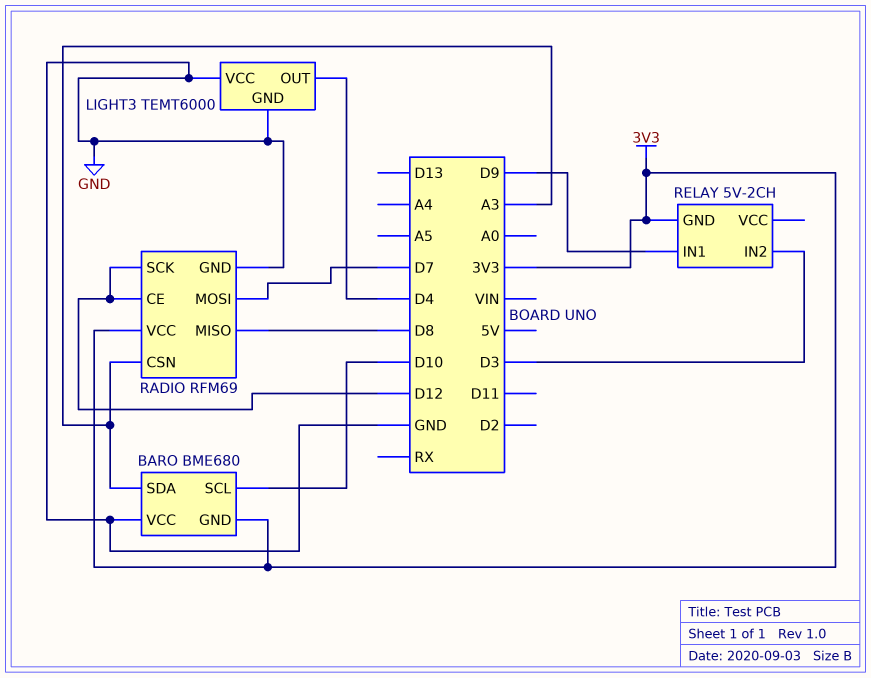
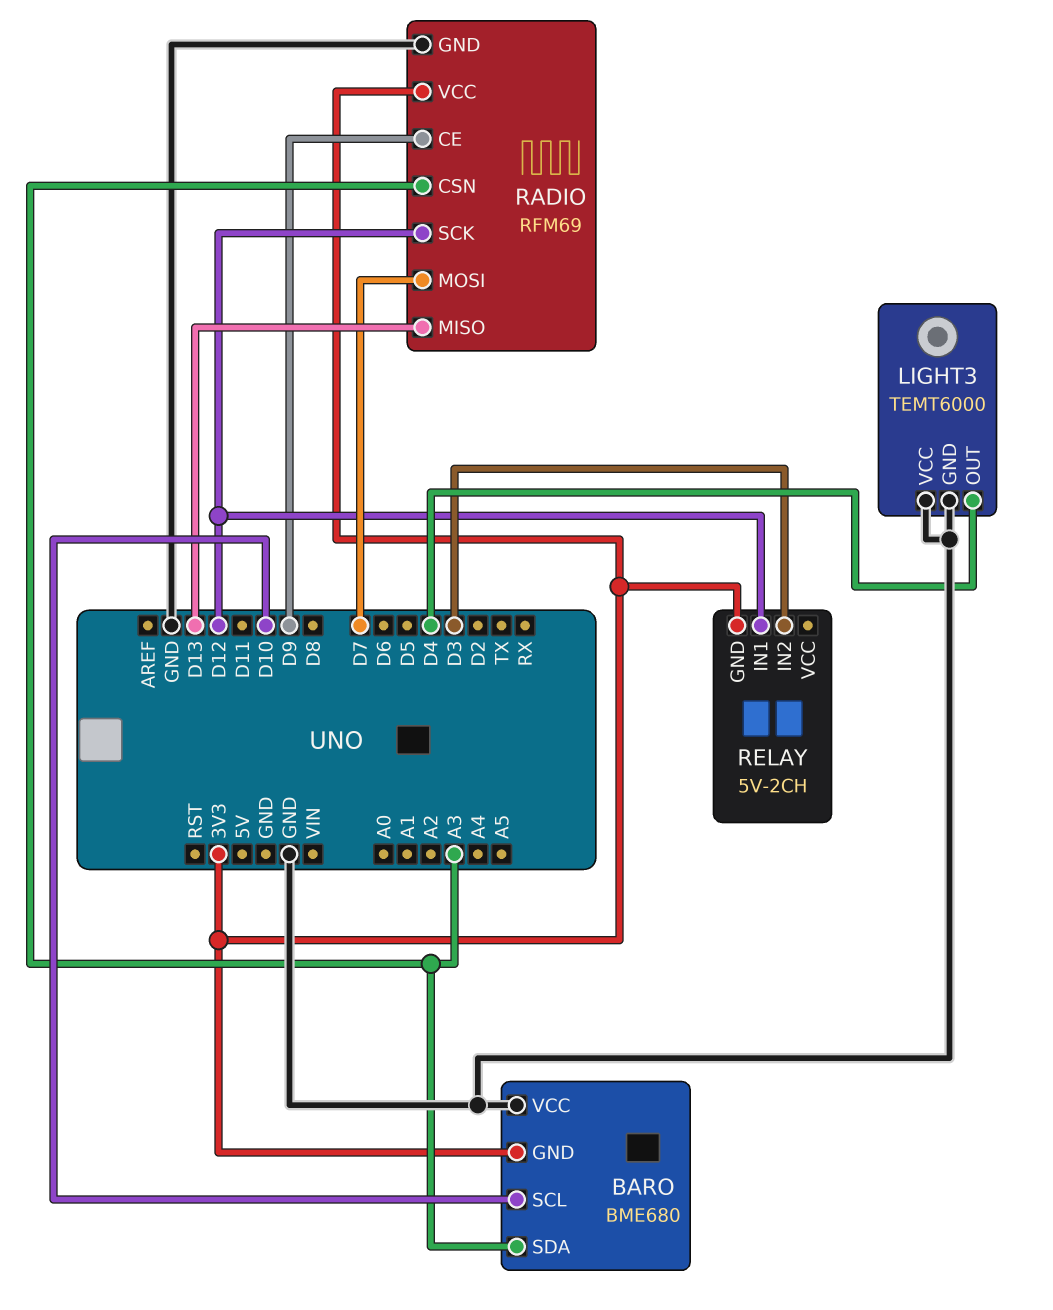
RADIO pin CE: D12 -> D9
RADIO pin MISO: D8 -> D13
RELAY pin IN1: D9 -> D12

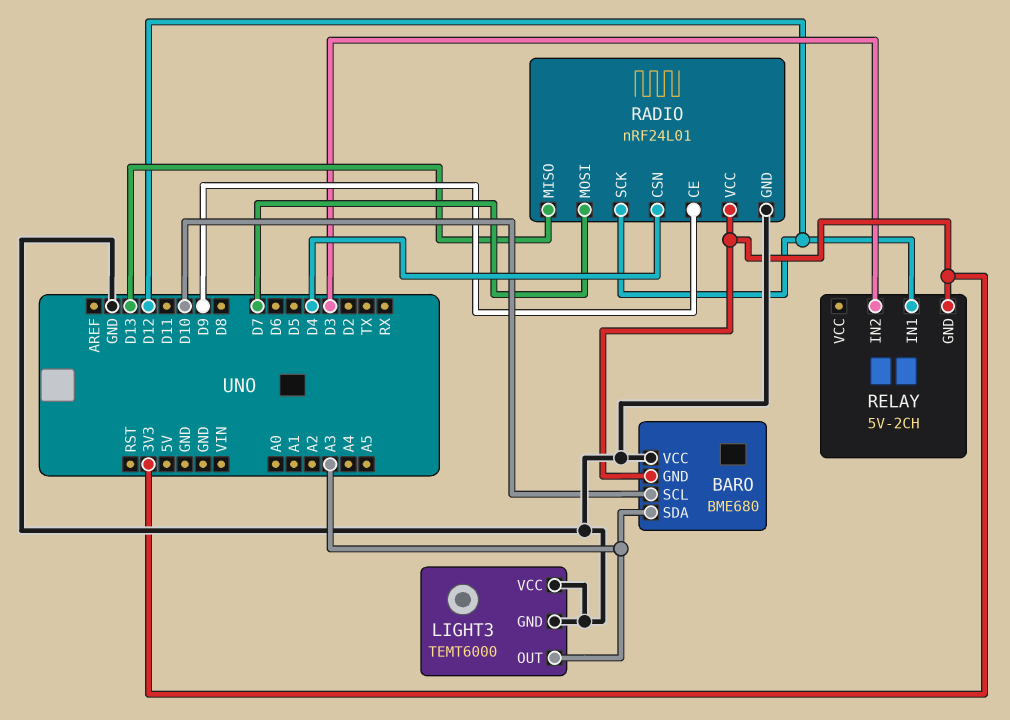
LIGHT3 pin OUT: D4 -> A3
RADIO: RFM69 -> nRF24L01
RADIO pin CSN: A3 -> D4

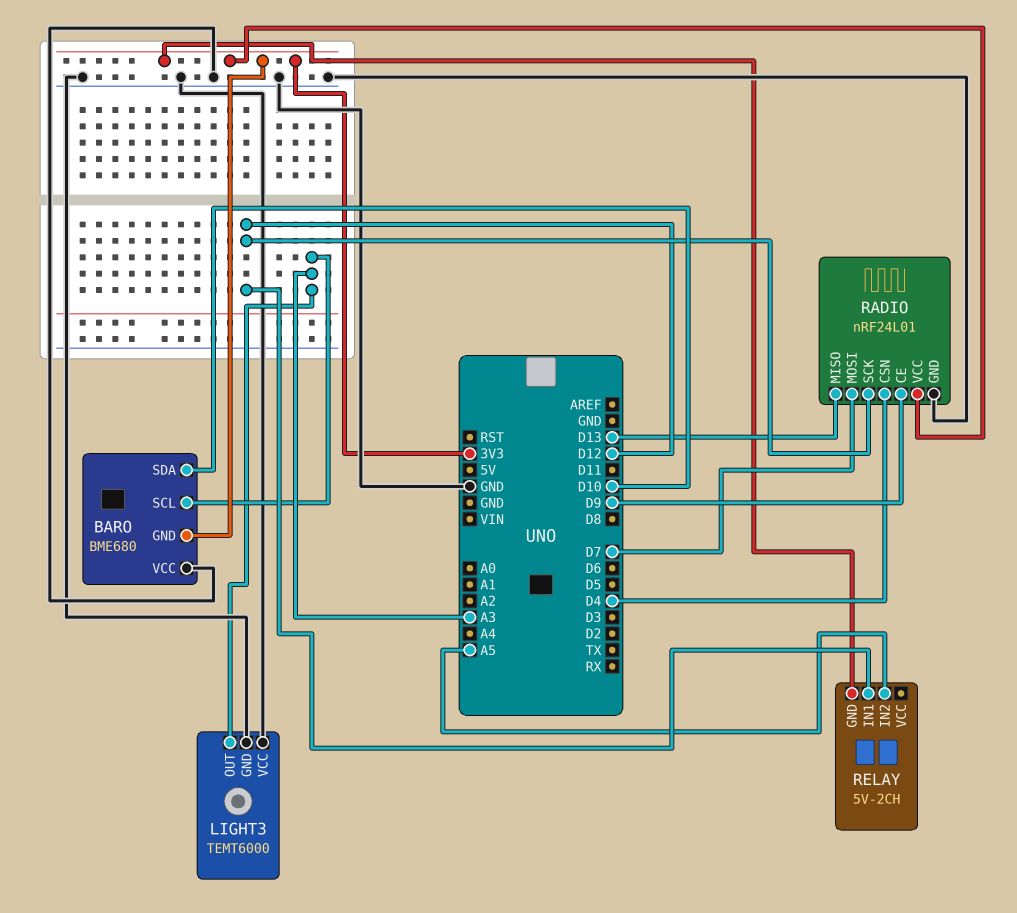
BARO pin SCL: D10 -> A3
BARO pin SDA: A3 -> D10
RELAY pin IN2: D3 -> A5

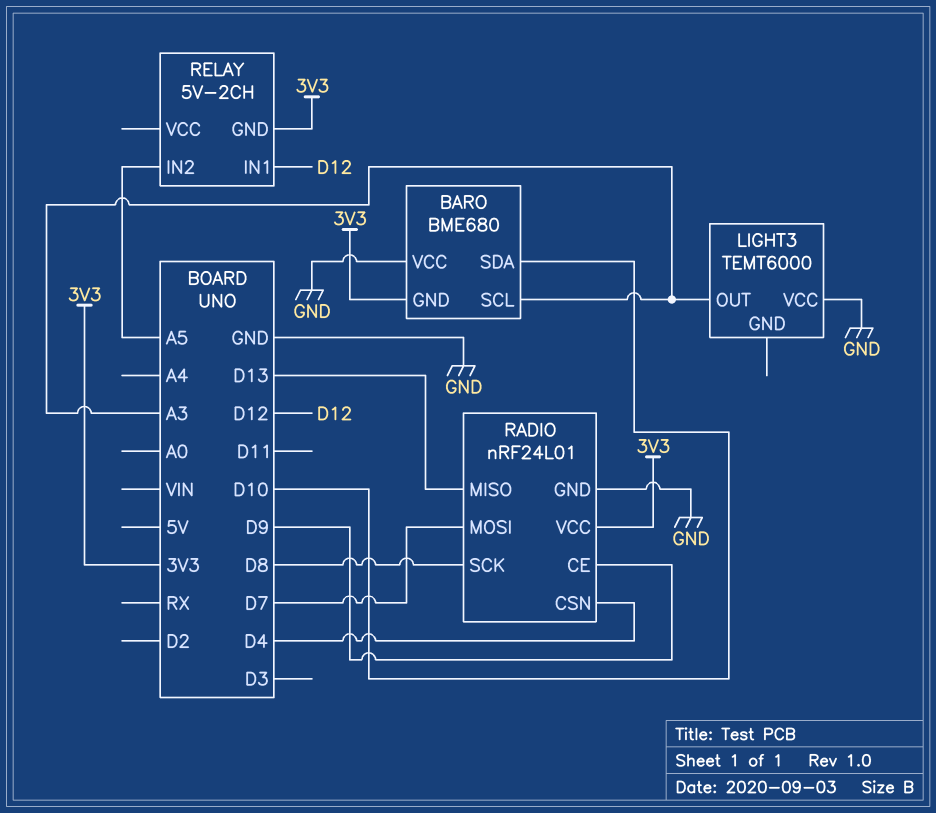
LIGHT3 pin GND: GND -> none
RADIO pin SCK: D12 -> D8

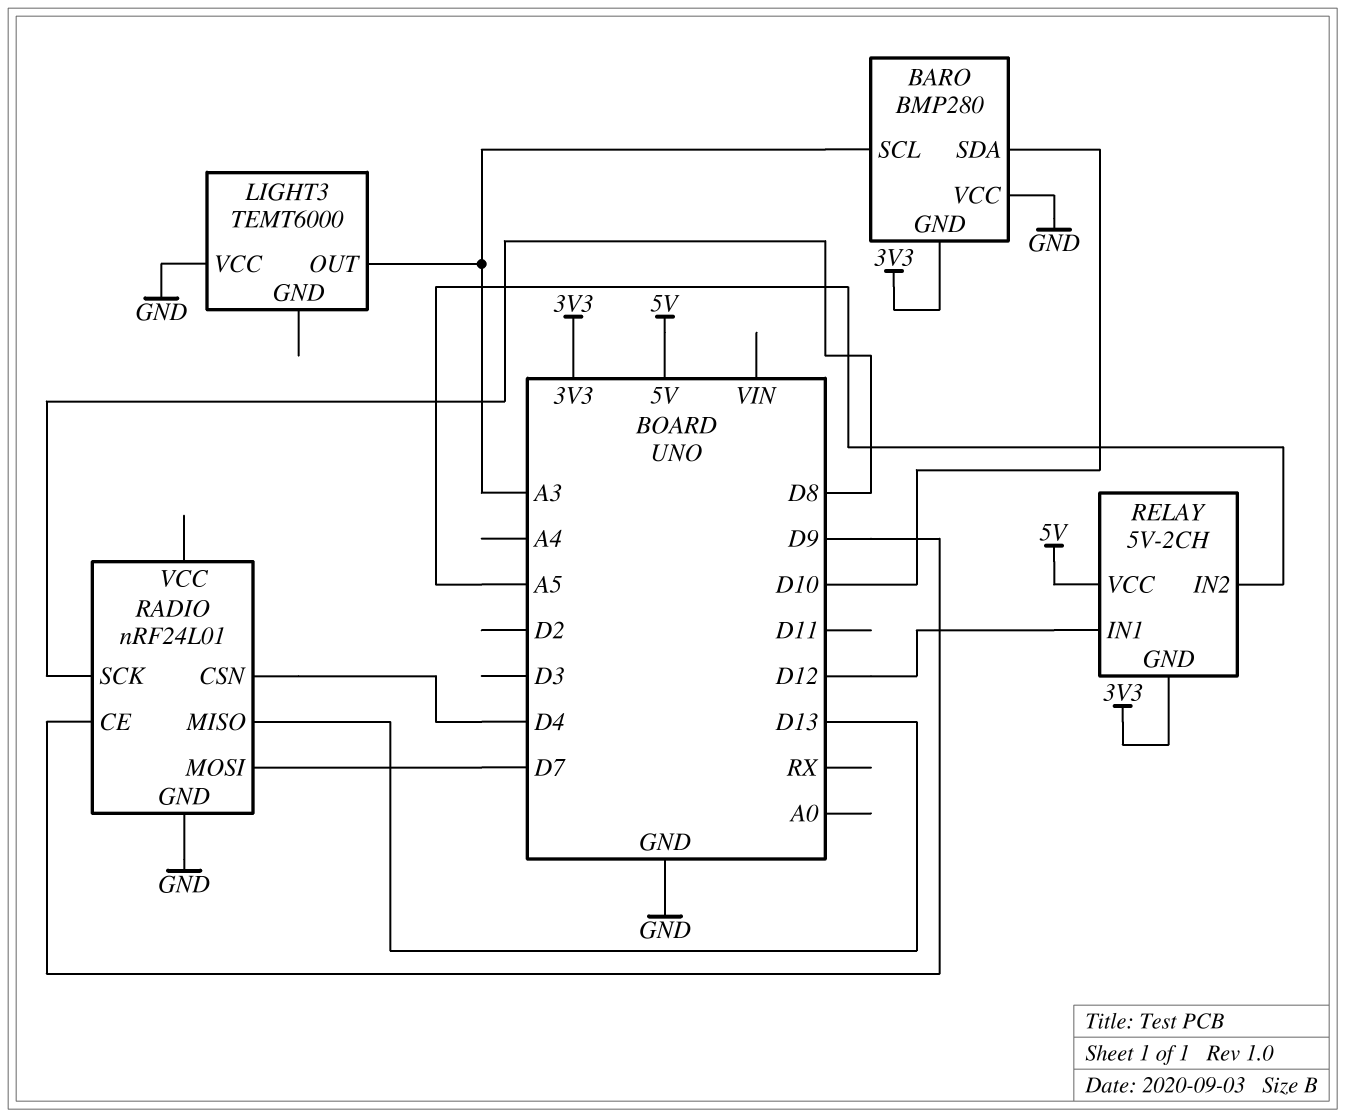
BARO: BME680 -> BMP280
RADIO pin VCC: 3V3 -> none
RELAY pin VCC: none -> 5V

